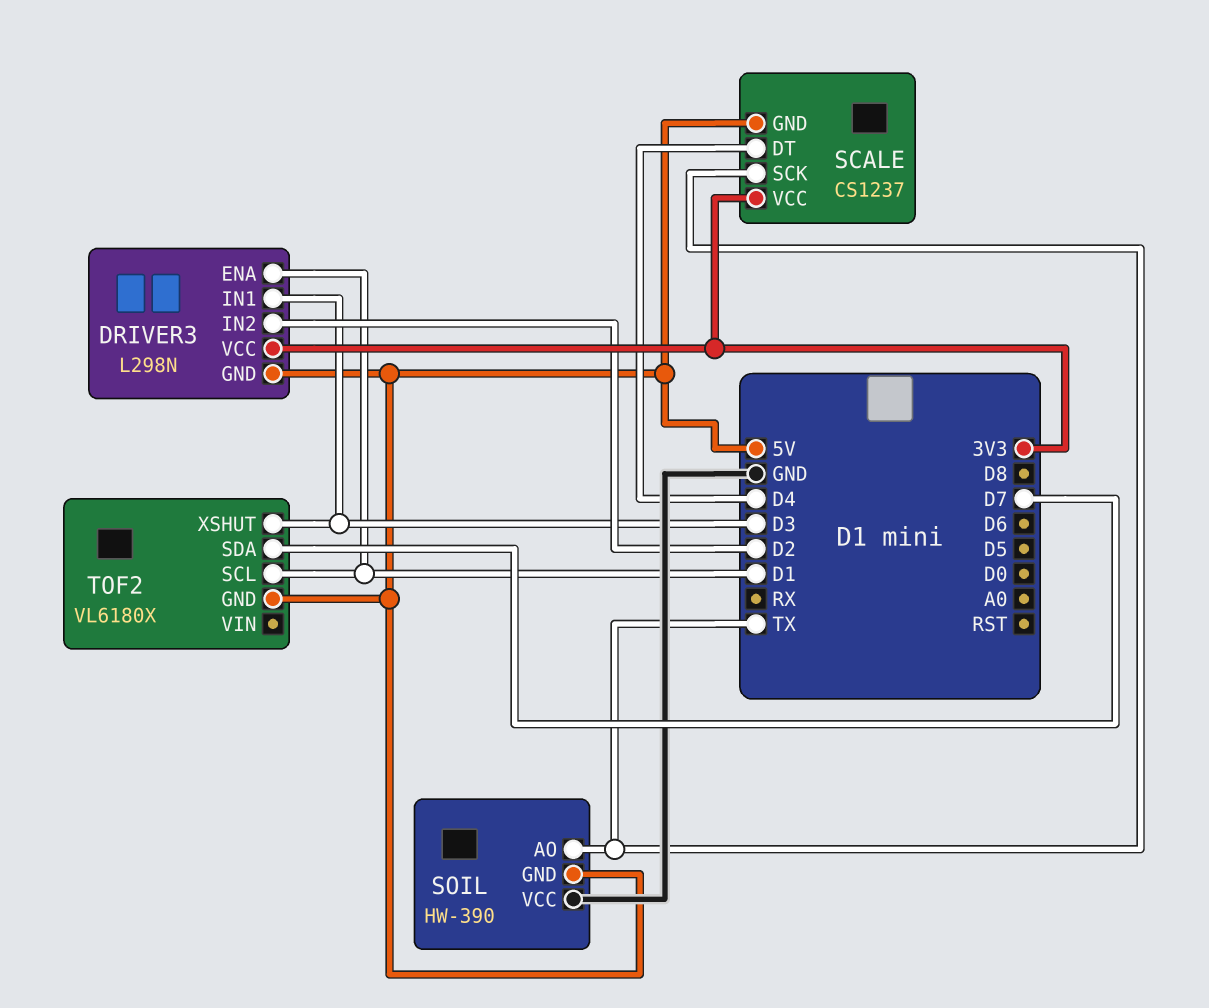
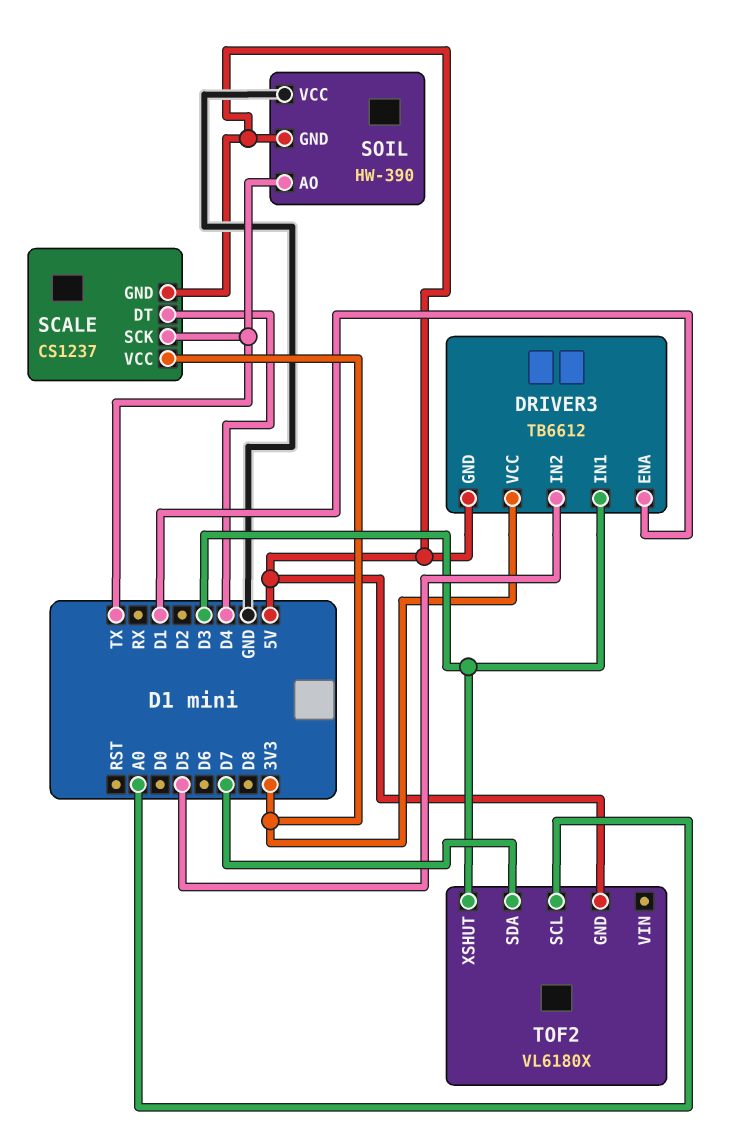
DRIVER3: L298N -> TB6612
DRIVER3 pin IN2: D2 -> D5
TOF2 pin SCL: D1 -> A0

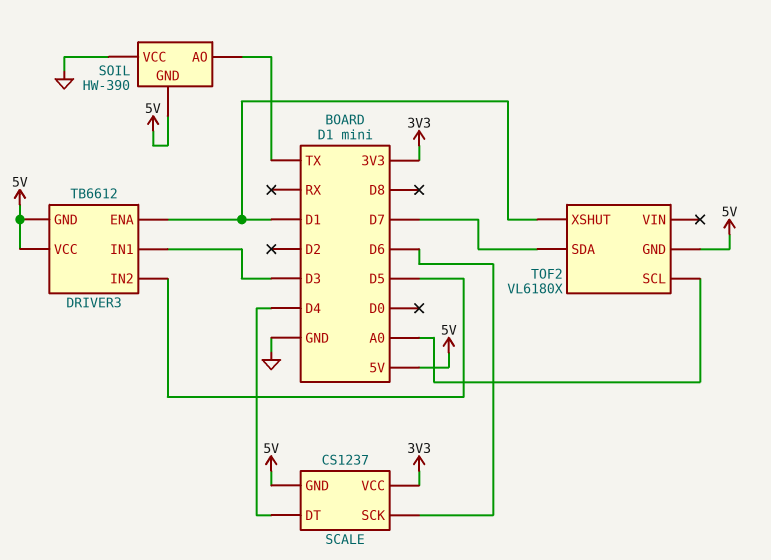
DRIVER3 pin VCC: 3V3 -> 5V
SCALE pin SCK: TX -> D6
TOF2 pin XSHUT: D3 -> D1

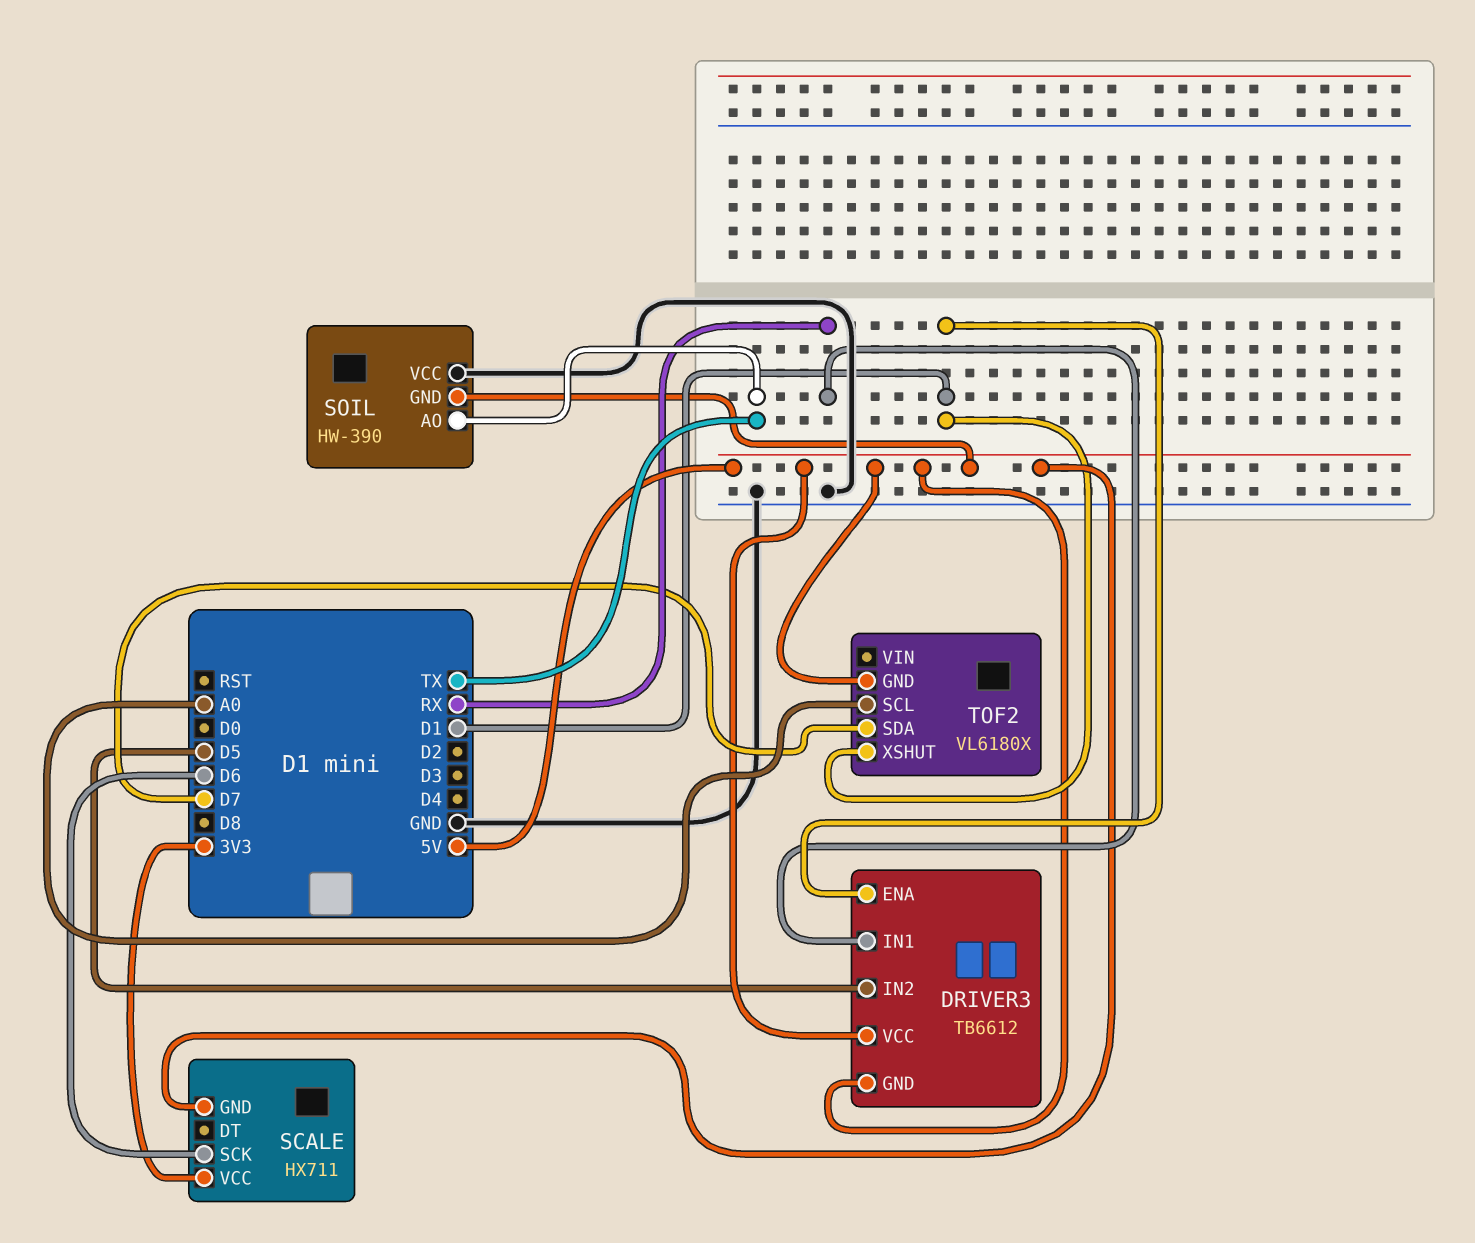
DRIVER3 pin IN1: D3 -> RX
SCALE: CS1237 -> HX711
SCALE pin DT: D4 -> none

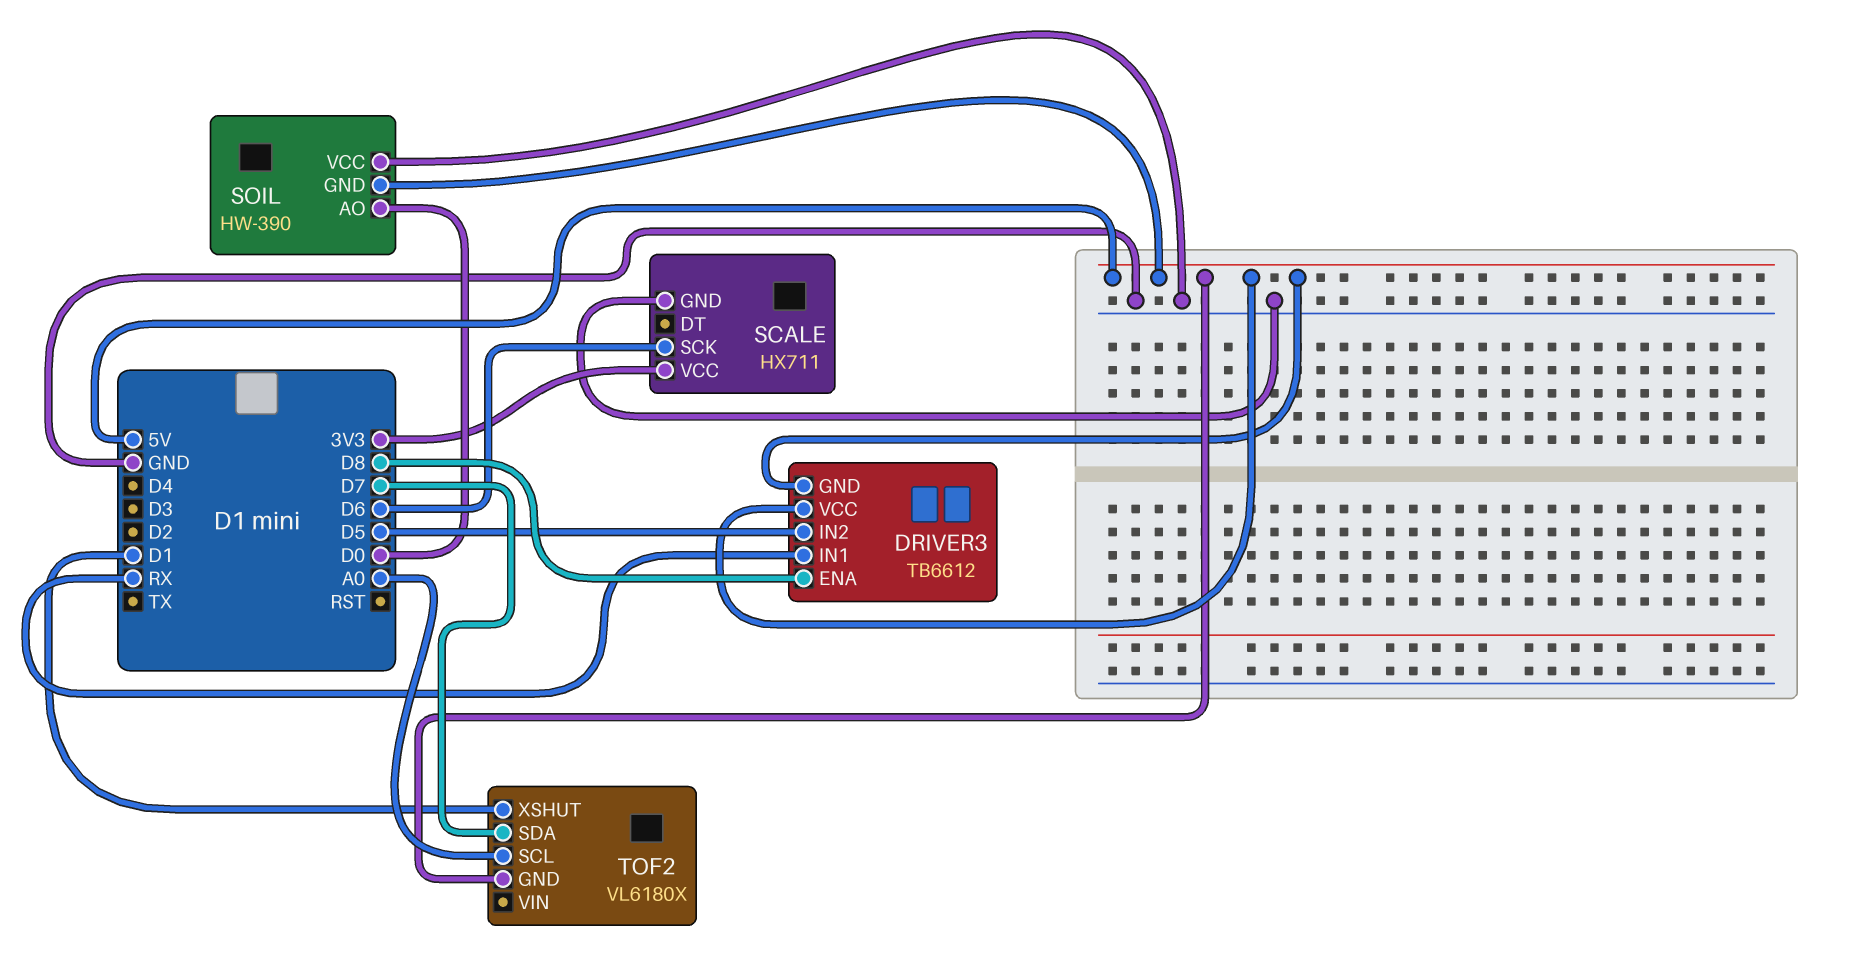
DRIVER3 pin ENA: D1 -> D8
SCALE pin GND: 5V -> GND
SOIL pin AO: TX -> D0

